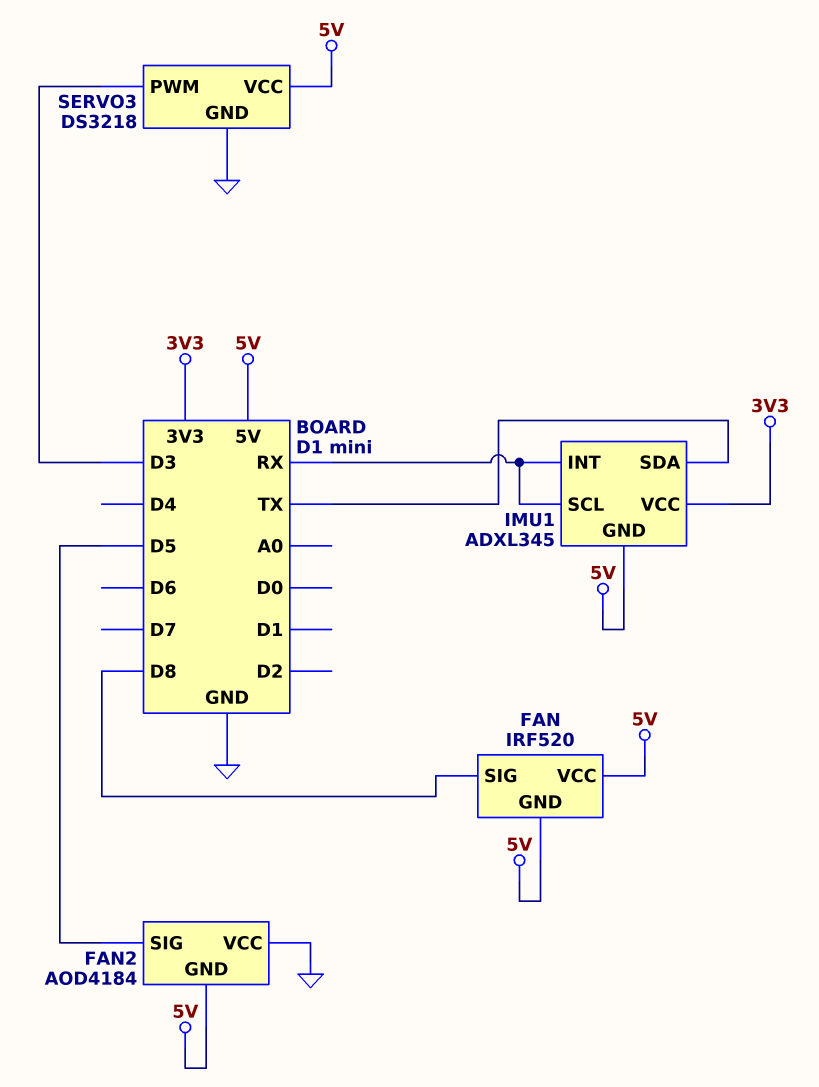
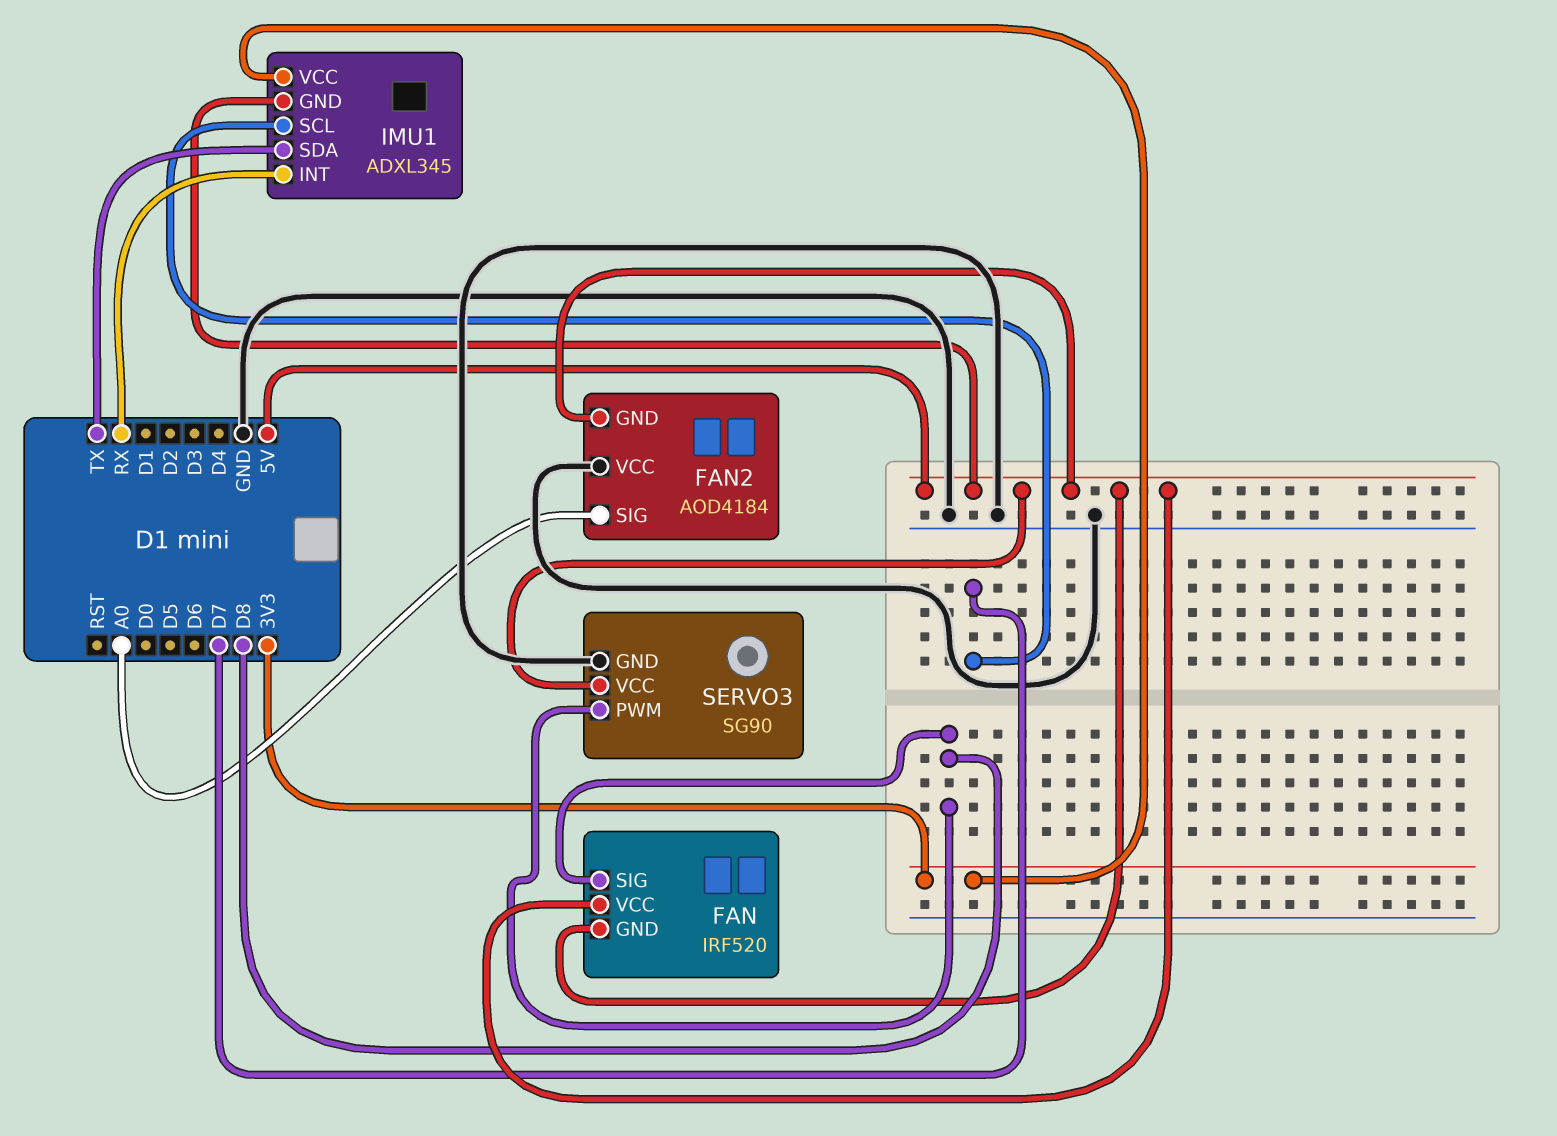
FAN2 pin SIG: D5 -> A0
IMU1 pin SCL: RX -> D7
SERVO3: DS3218 -> SG90
SERVO3 pin PWM: D3 -> D8

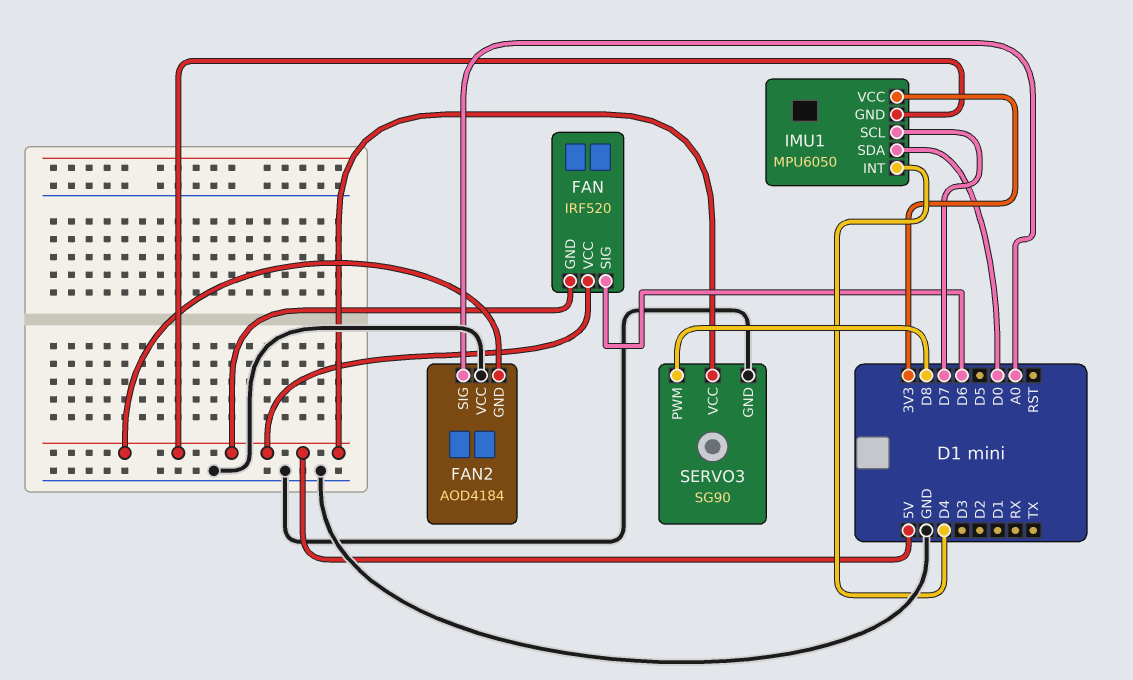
FAN pin SIG: D8 -> D6
IMU1: ADXL345 -> MPU6050
IMU1 pin INT: RX -> D4
IMU1 pin SDA: TX -> D0

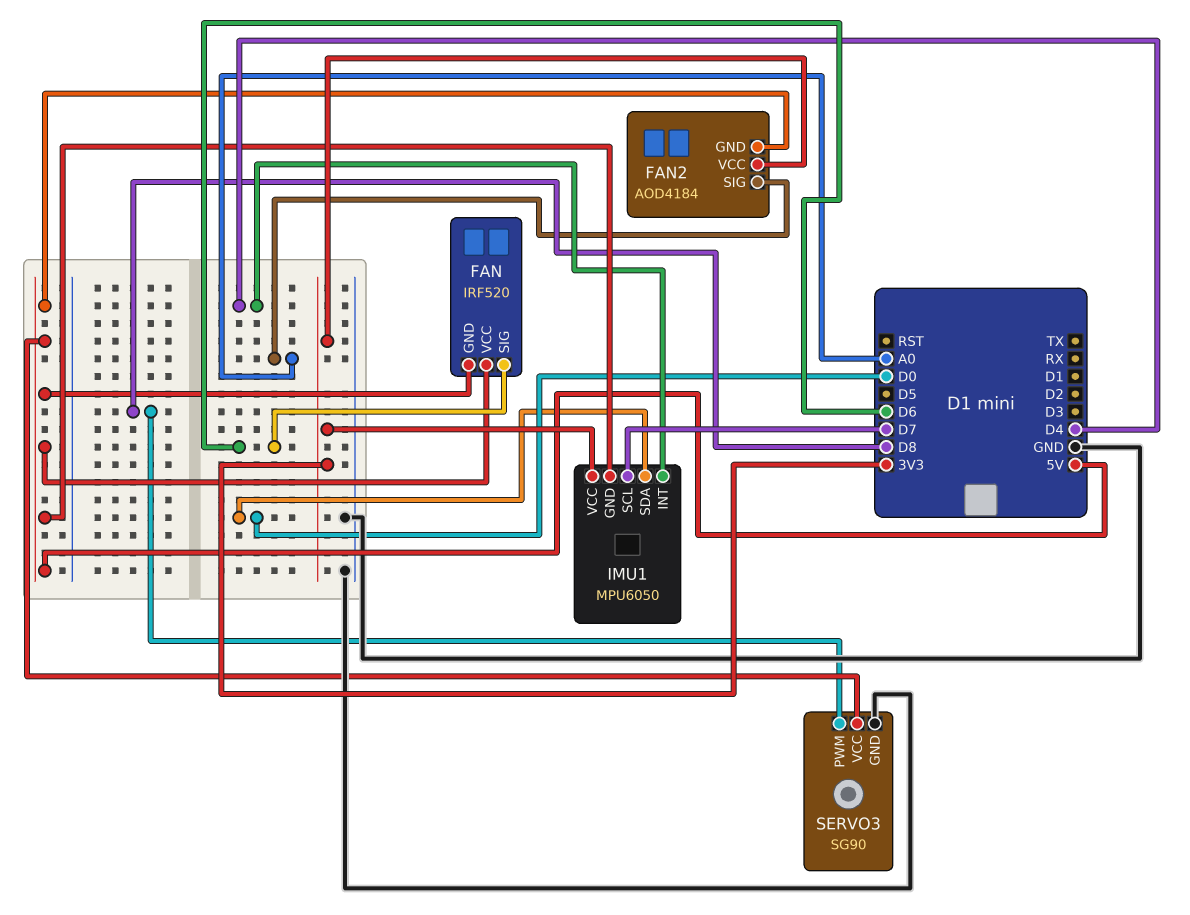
FAN2 pin VCC: GND -> 3V3

